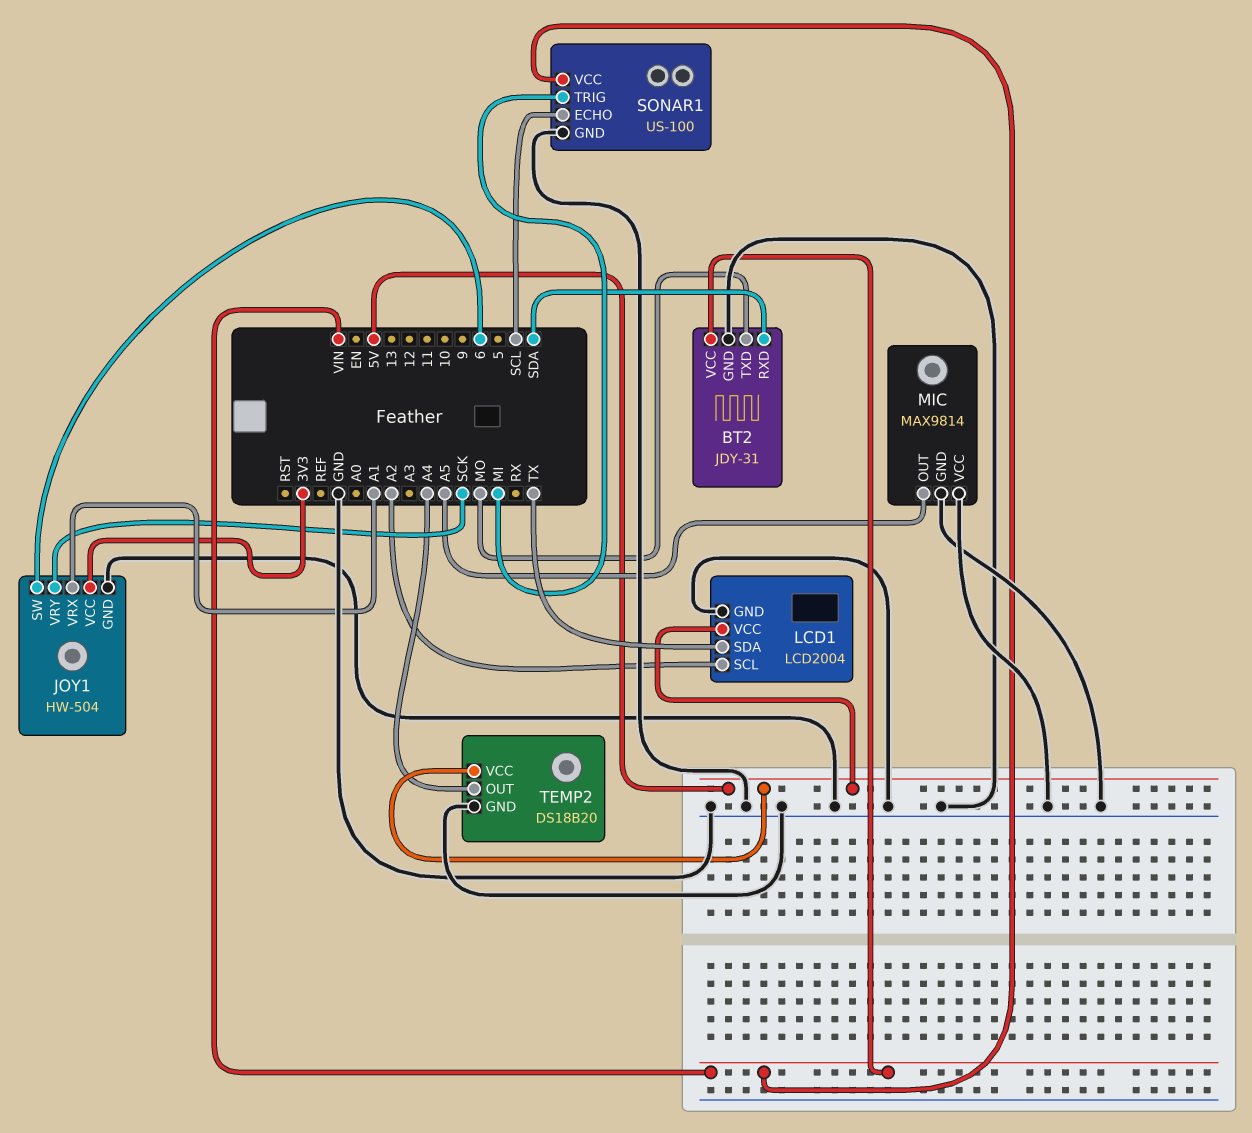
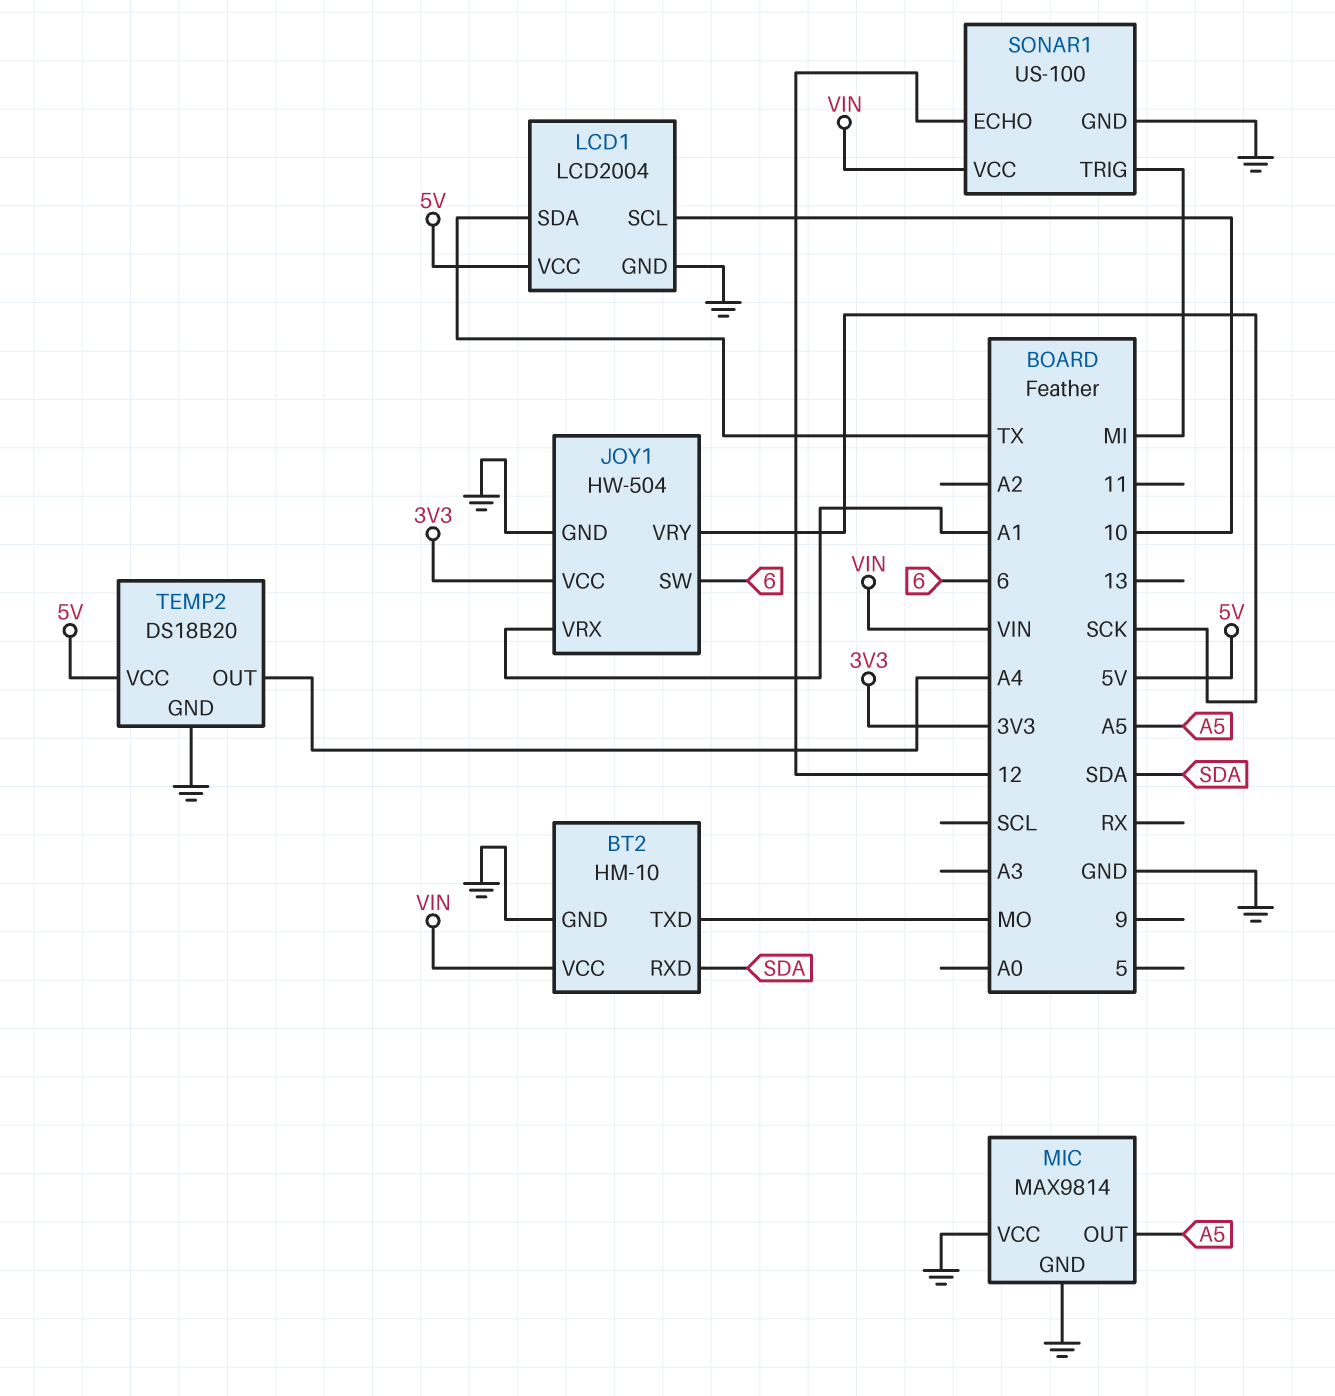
BT2: JDY-31 -> HM-10
LCD1 pin SCL: A2 -> 10
SONAR1 pin ECHO: SCL -> 12

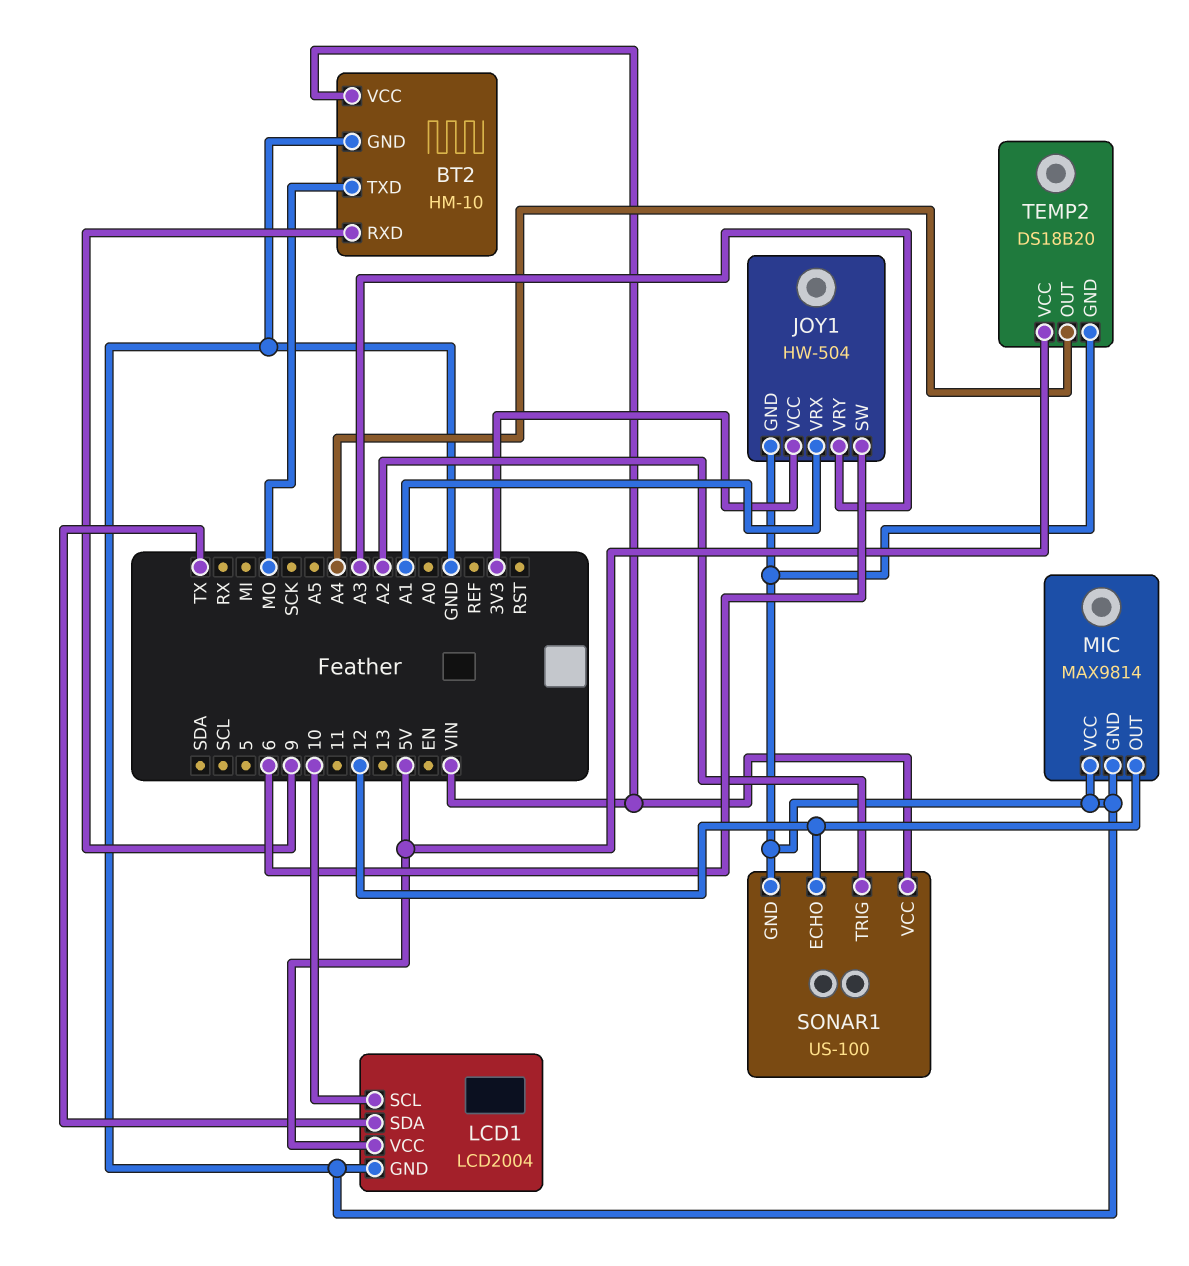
BT2 pin RXD: SDA -> 9
JOY1 pin VRY: SCK -> A3
MIC pin OUT: A5 -> 12
SONAR1 pin TRIG: MI -> A2

